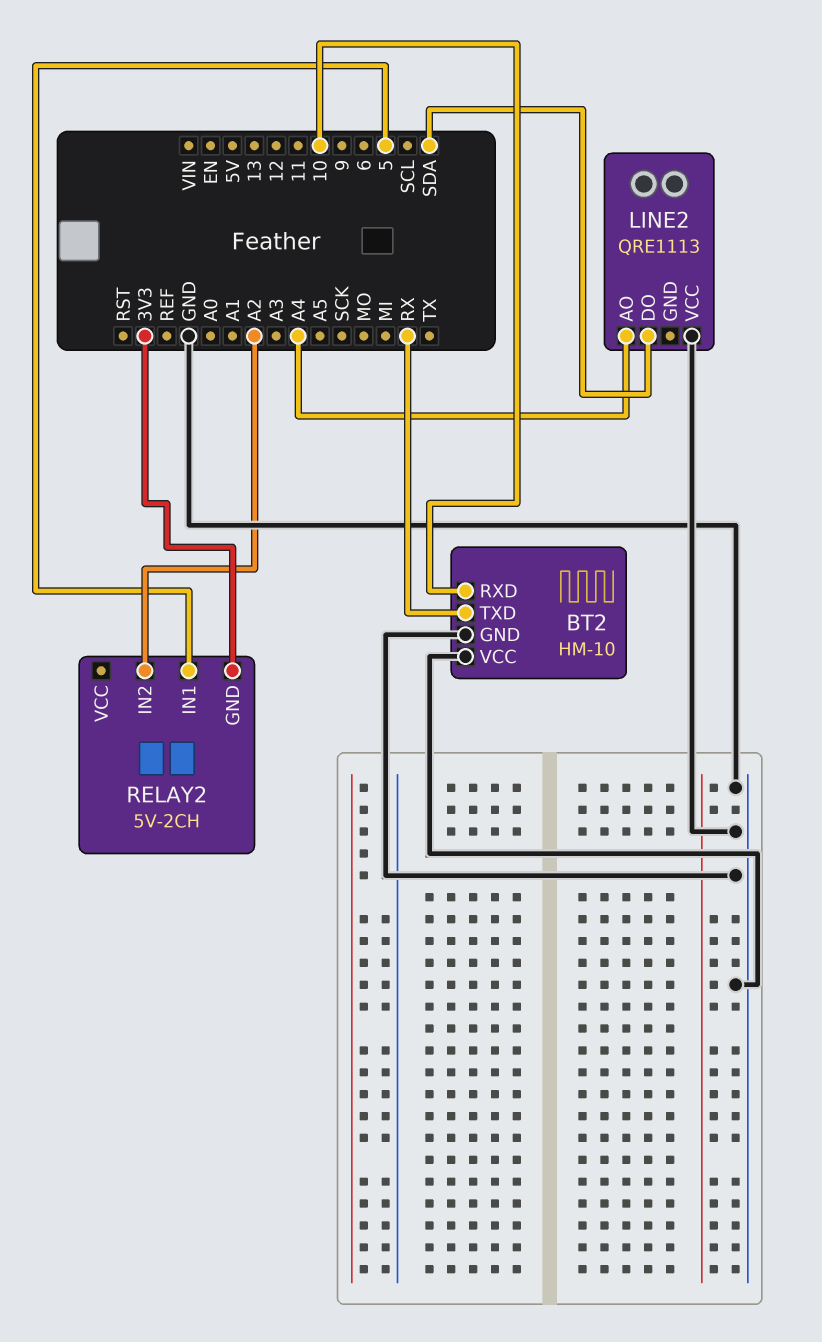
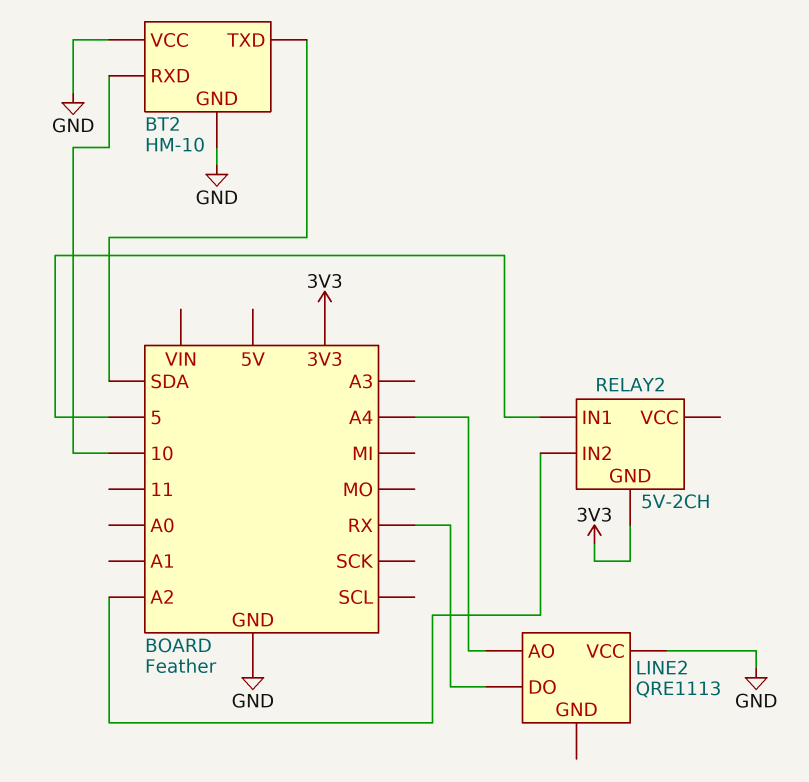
BT2 pin TXD: RX -> SDA
LINE2 pin DO: SDA -> RX

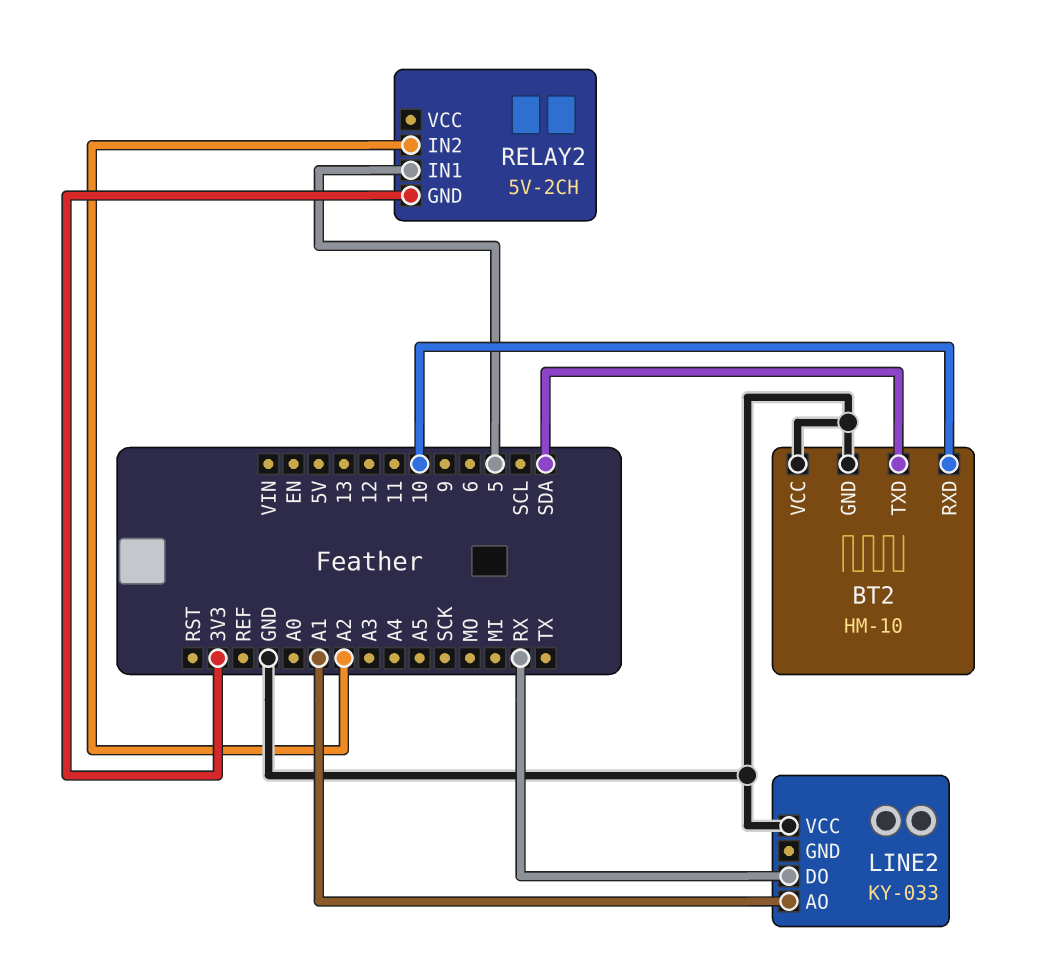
LINE2: QRE1113 -> KY-033
LINE2 pin AO: A4 -> A1

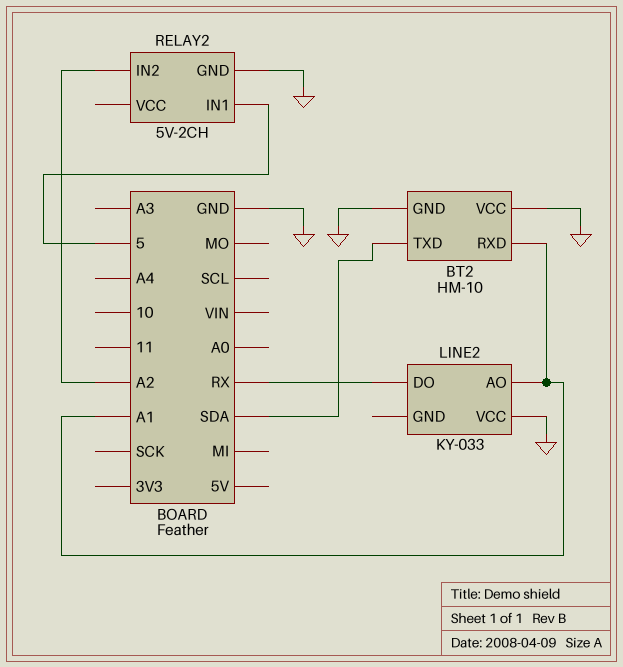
BT2 pin RXD: 10 -> A1
RELAY2 pin GND: 3V3 -> GND

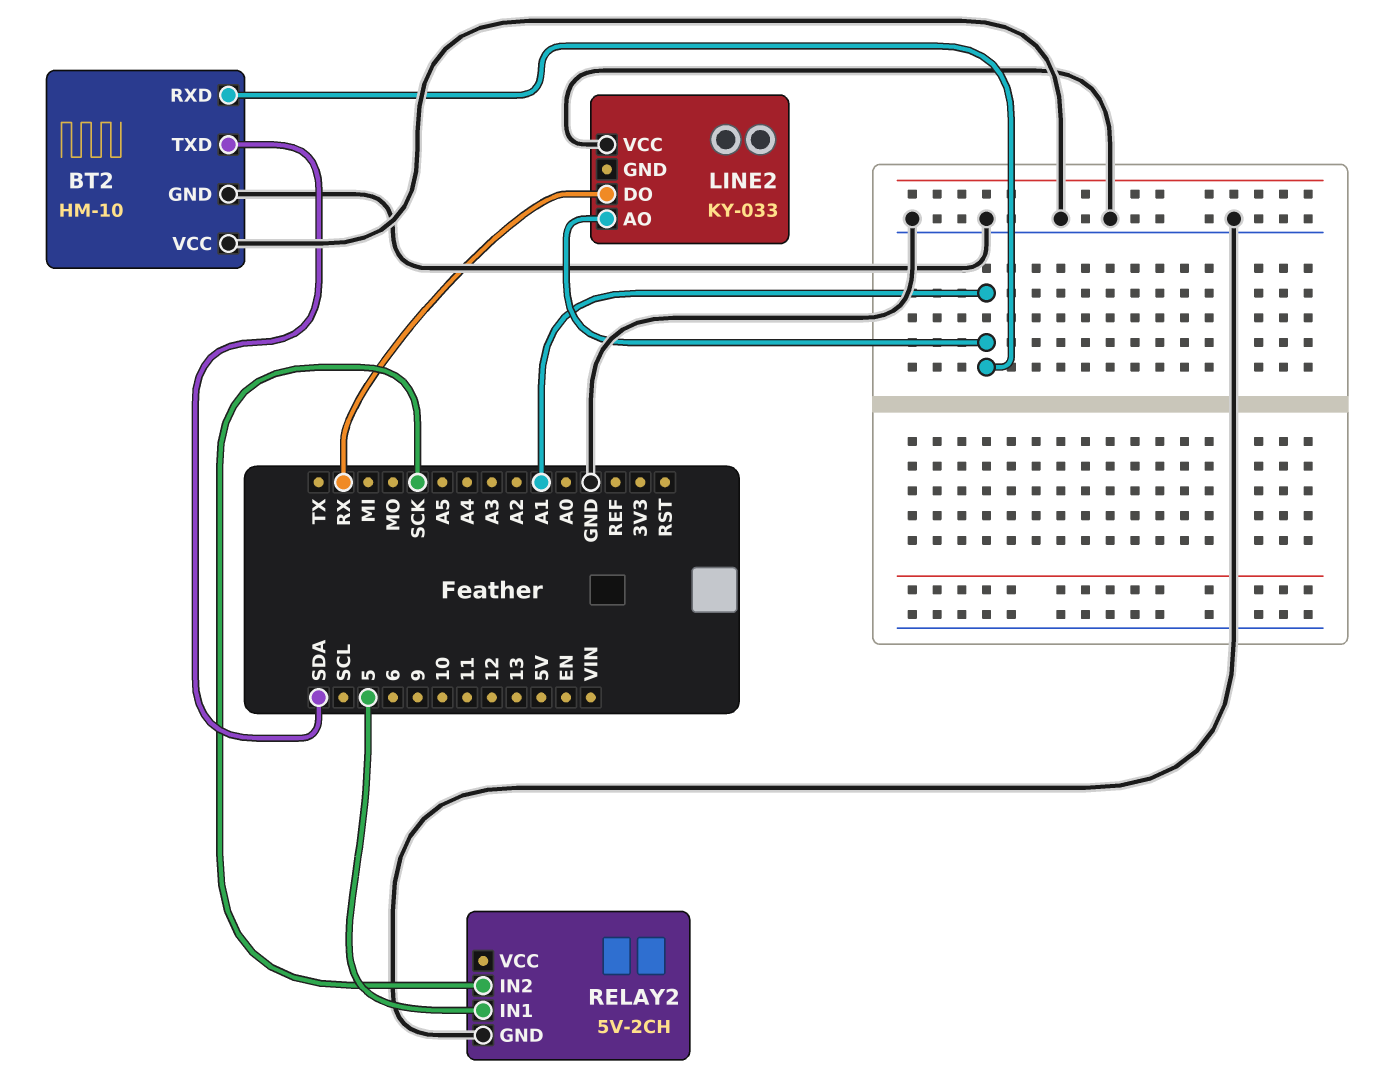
RELAY2 pin IN2: A2 -> SCK

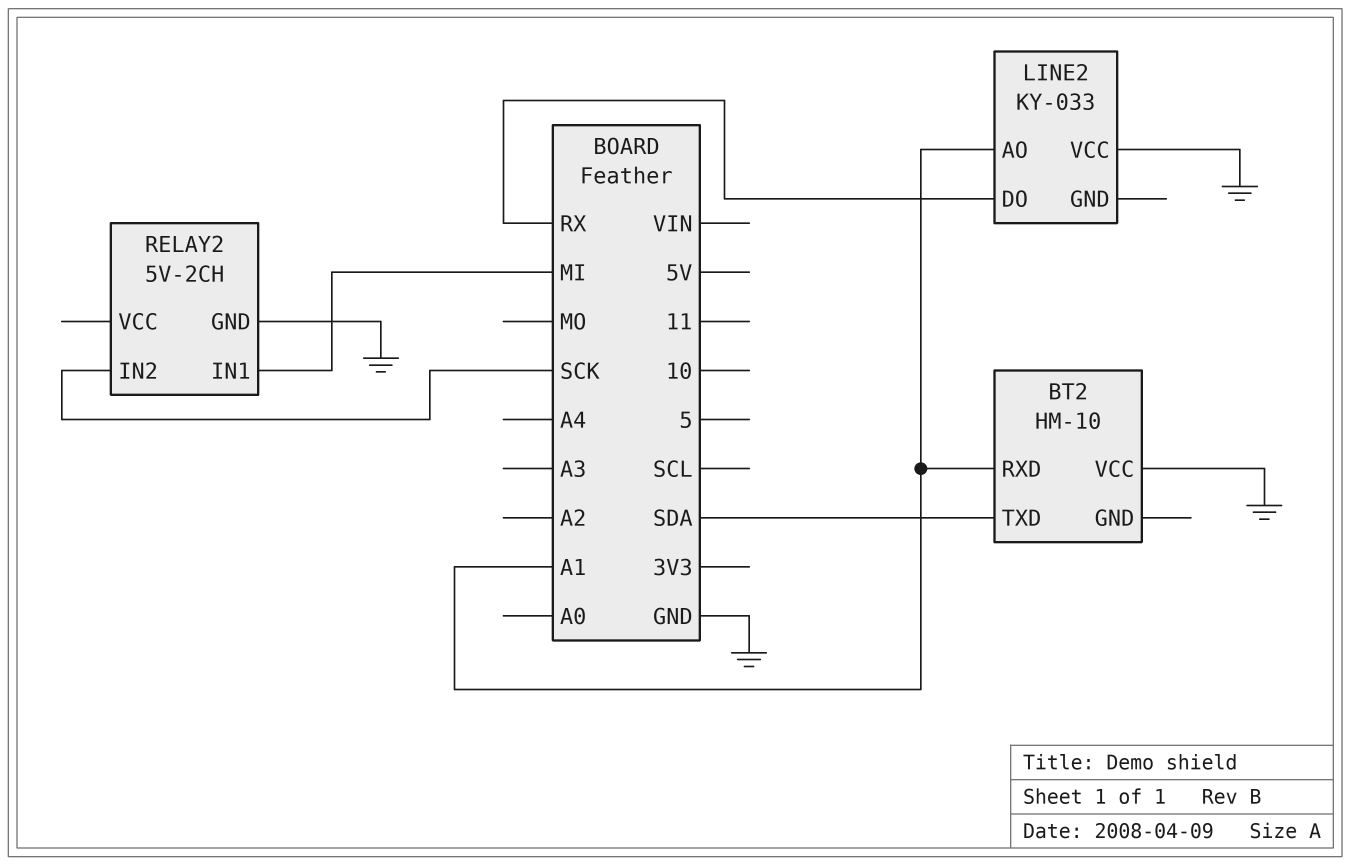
BT2 pin GND: GND -> none
RELAY2 pin IN1: 5 -> MI

